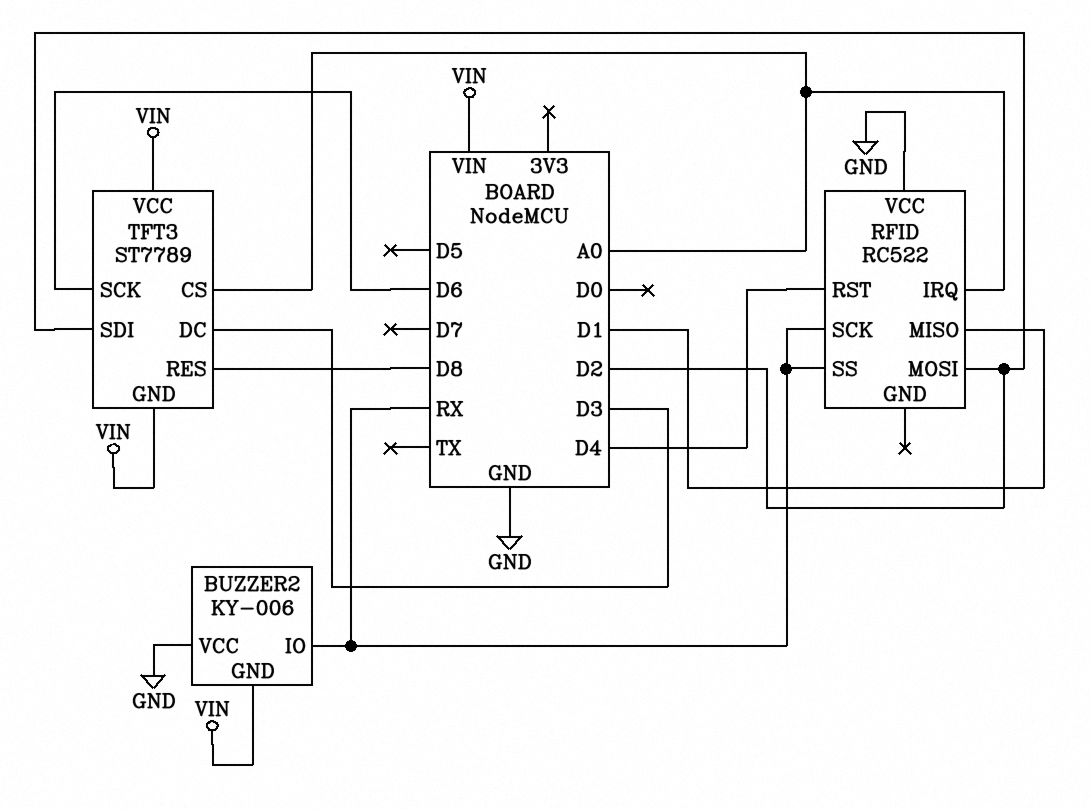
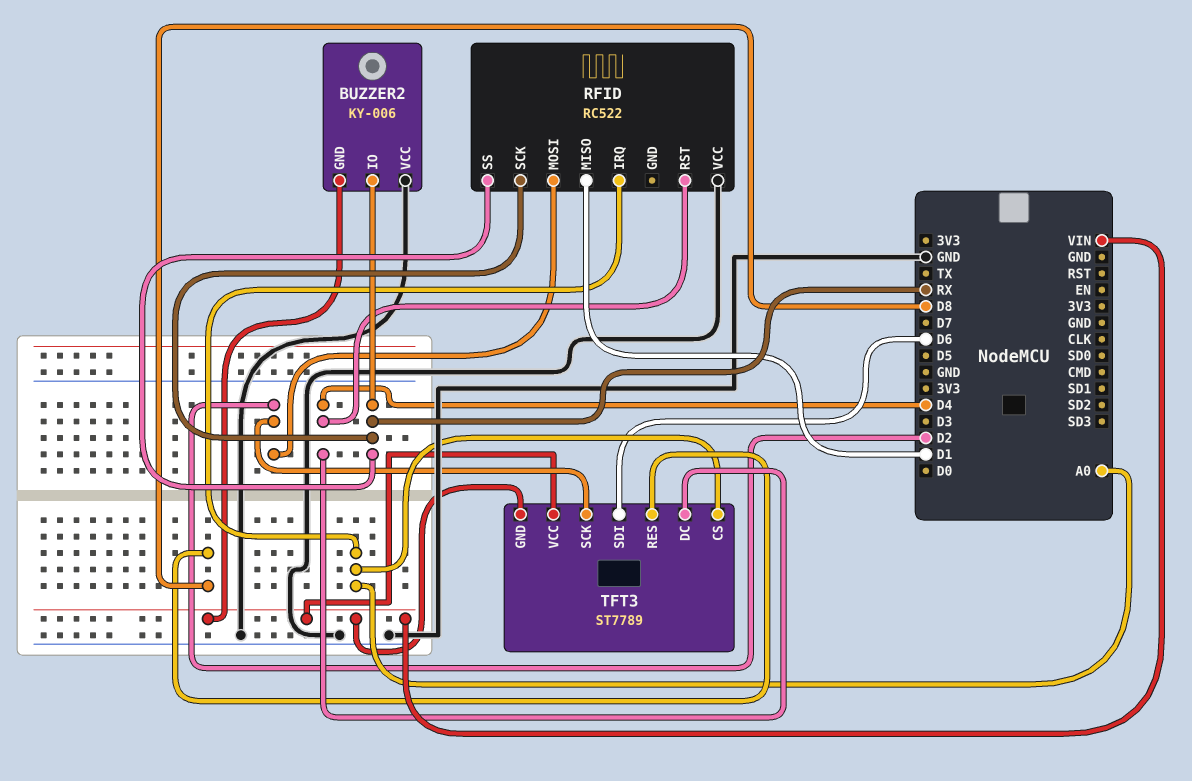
TFT3 pin DC: D3 -> D4
TFT3 pin SCK: D6 -> D2
TFT3 pin SDI: D2 -> D6

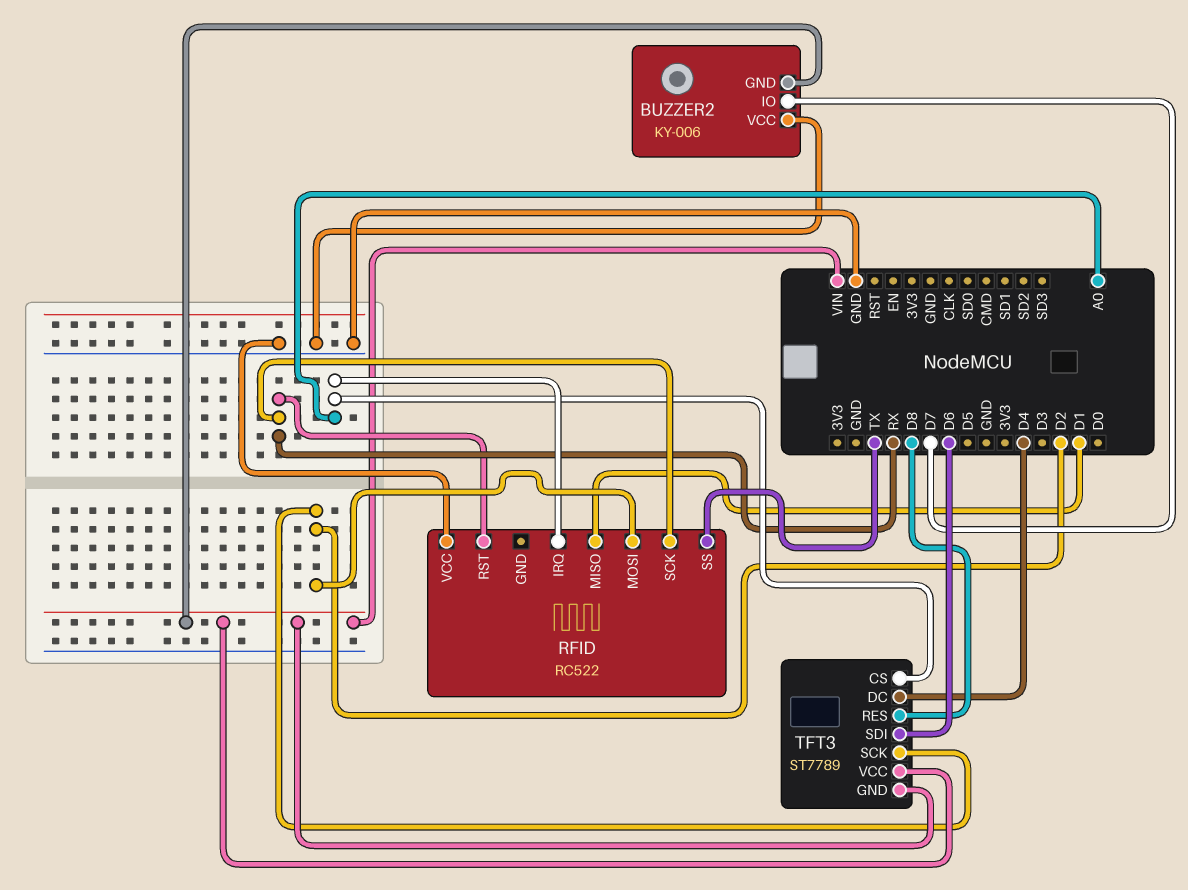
BUZZER2 pin IO: RX -> D7
RFID pin RST: D4 -> RX
RFID pin SS: RX -> TX

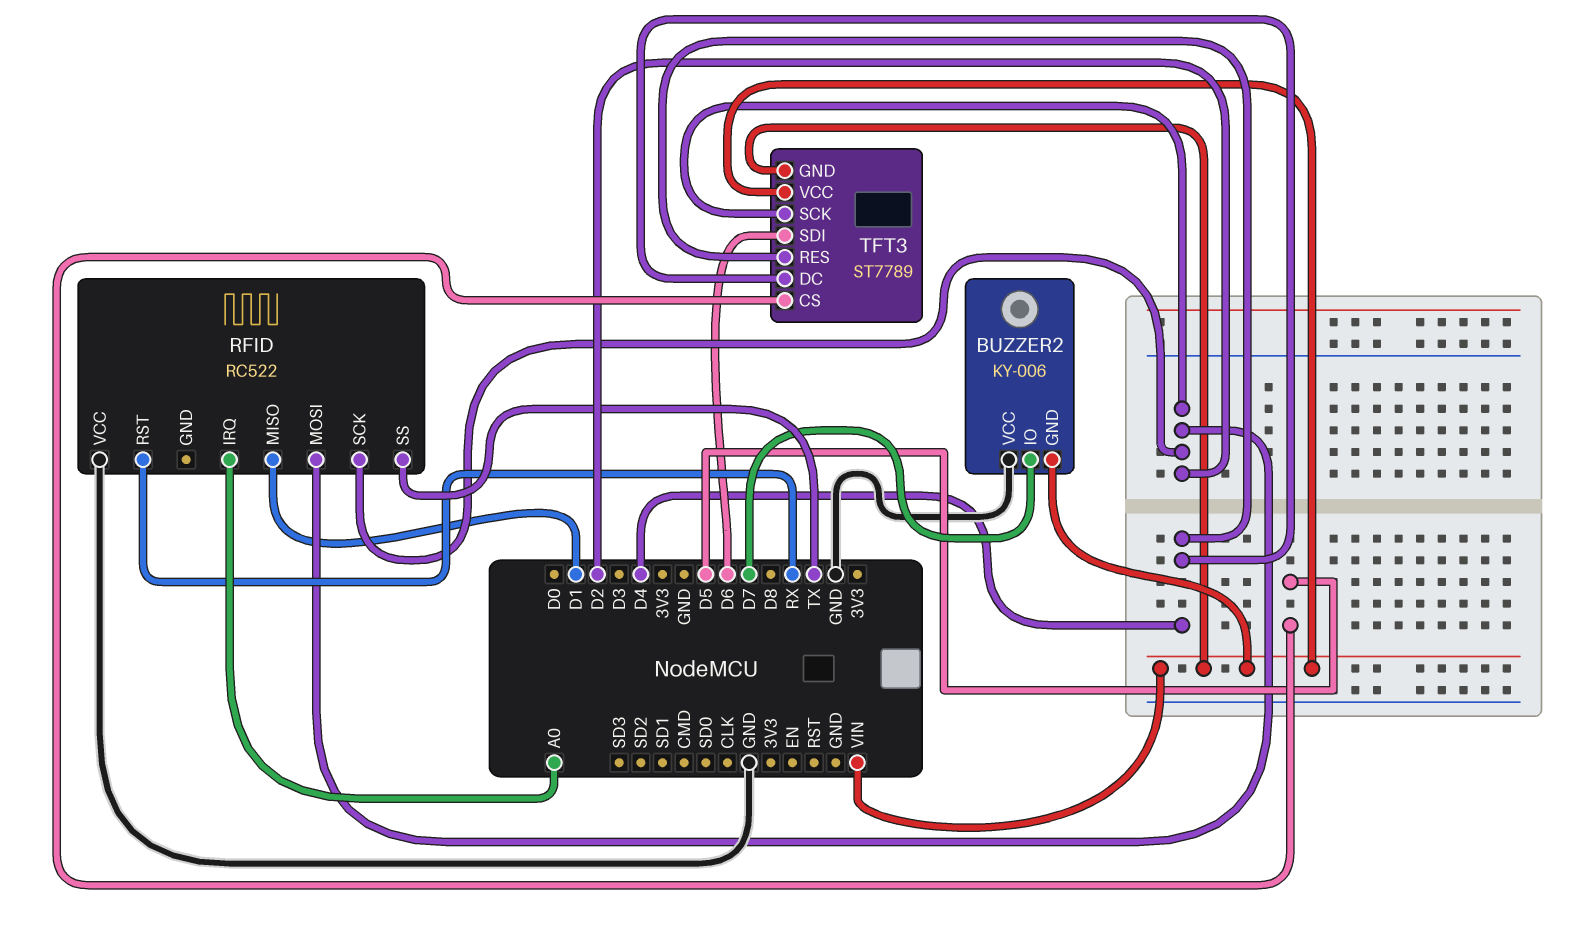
RFID pin SCK: RX -> D2
TFT3 pin CS: A0 -> D5
TFT3 pin RES: D8 -> D4

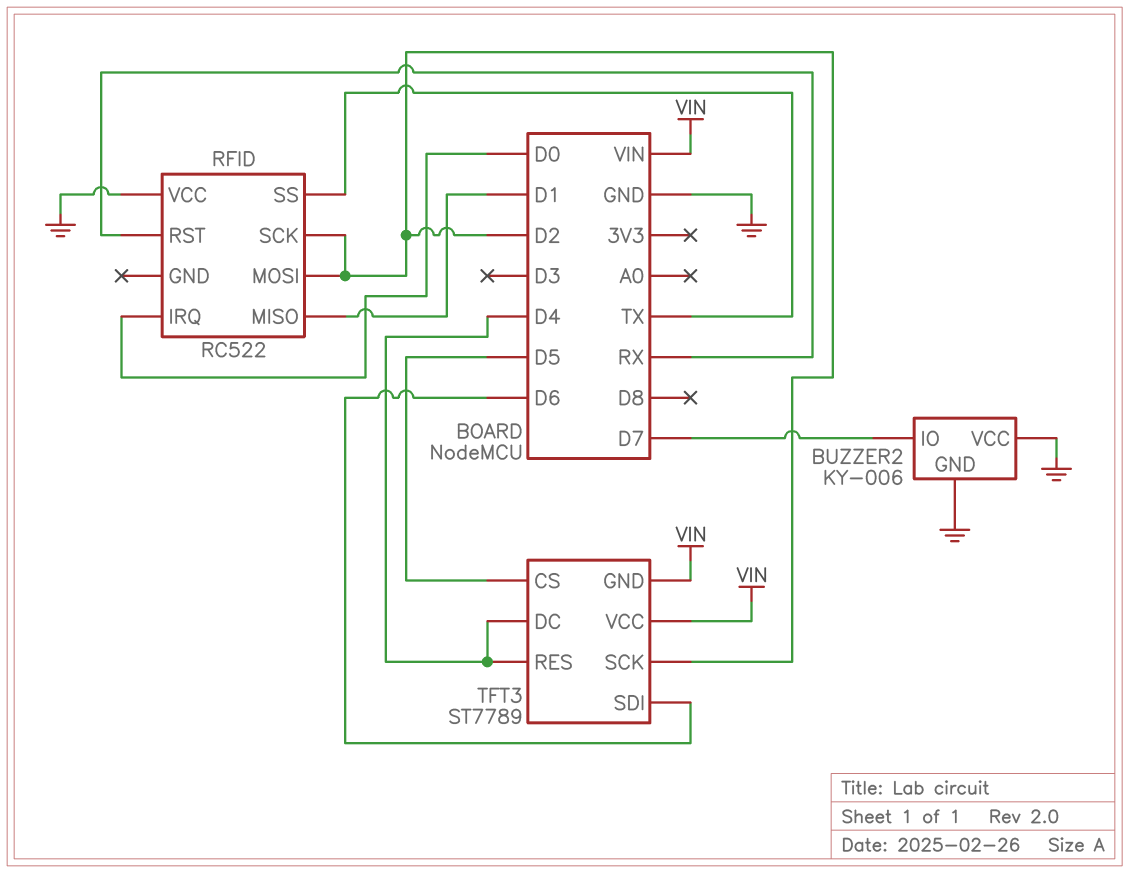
BUZZER2 pin GND: VIN -> GND
RFID pin IRQ: A0 -> D0

